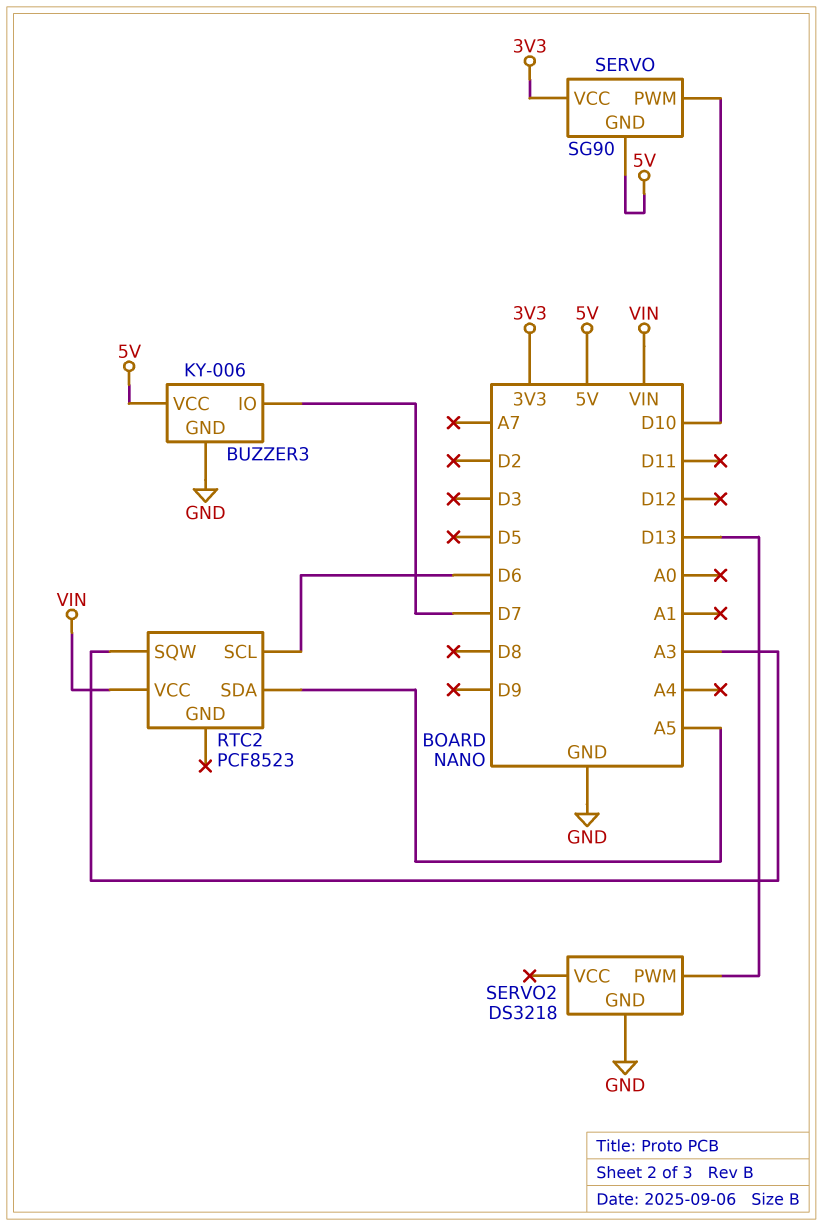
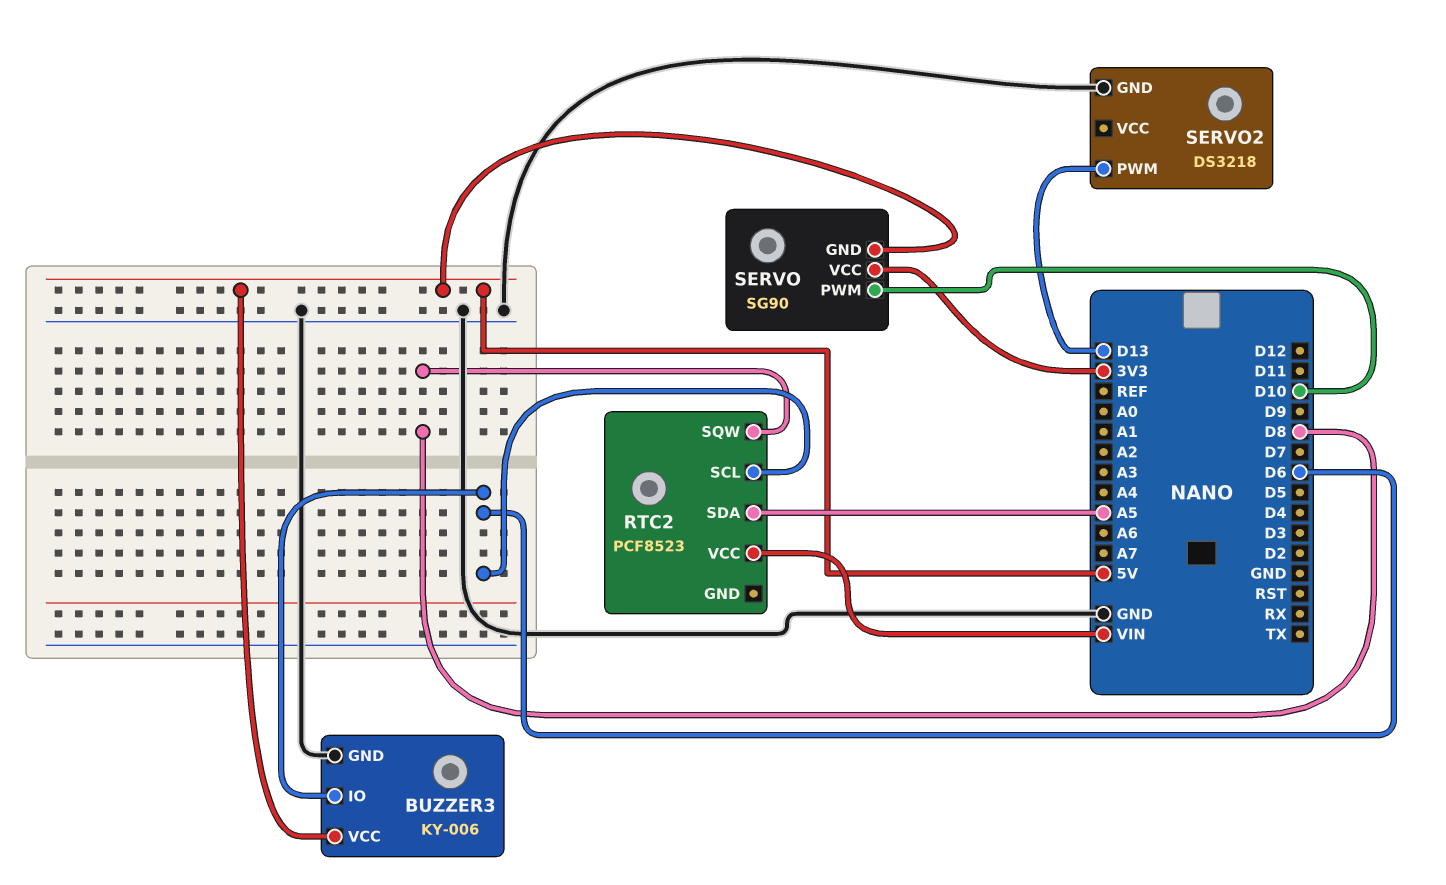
BUZZER3 pin IO: D7 -> D6
RTC2 pin SQW: A3 -> D8

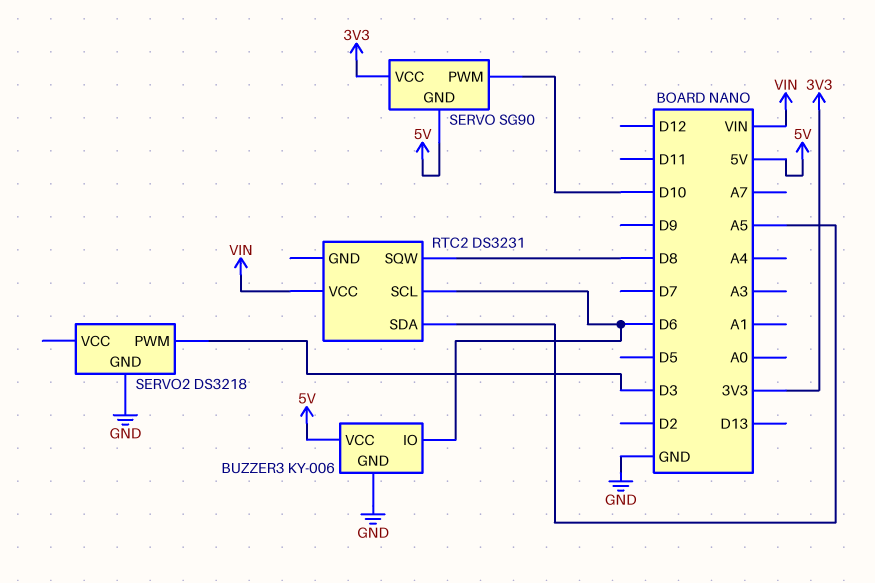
RTC2: PCF8523 -> DS3231
SERVO2 pin PWM: D13 -> D3

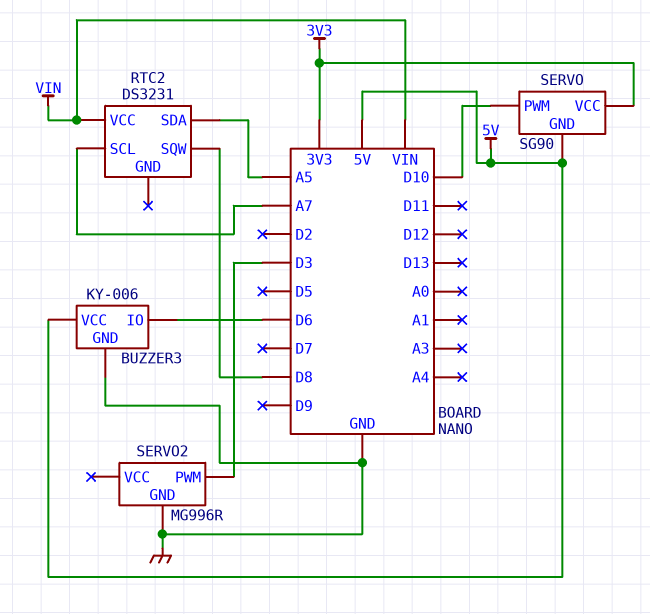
RTC2 pin SCL: D6 -> A7
SERVO2: DS3218 -> MG996R

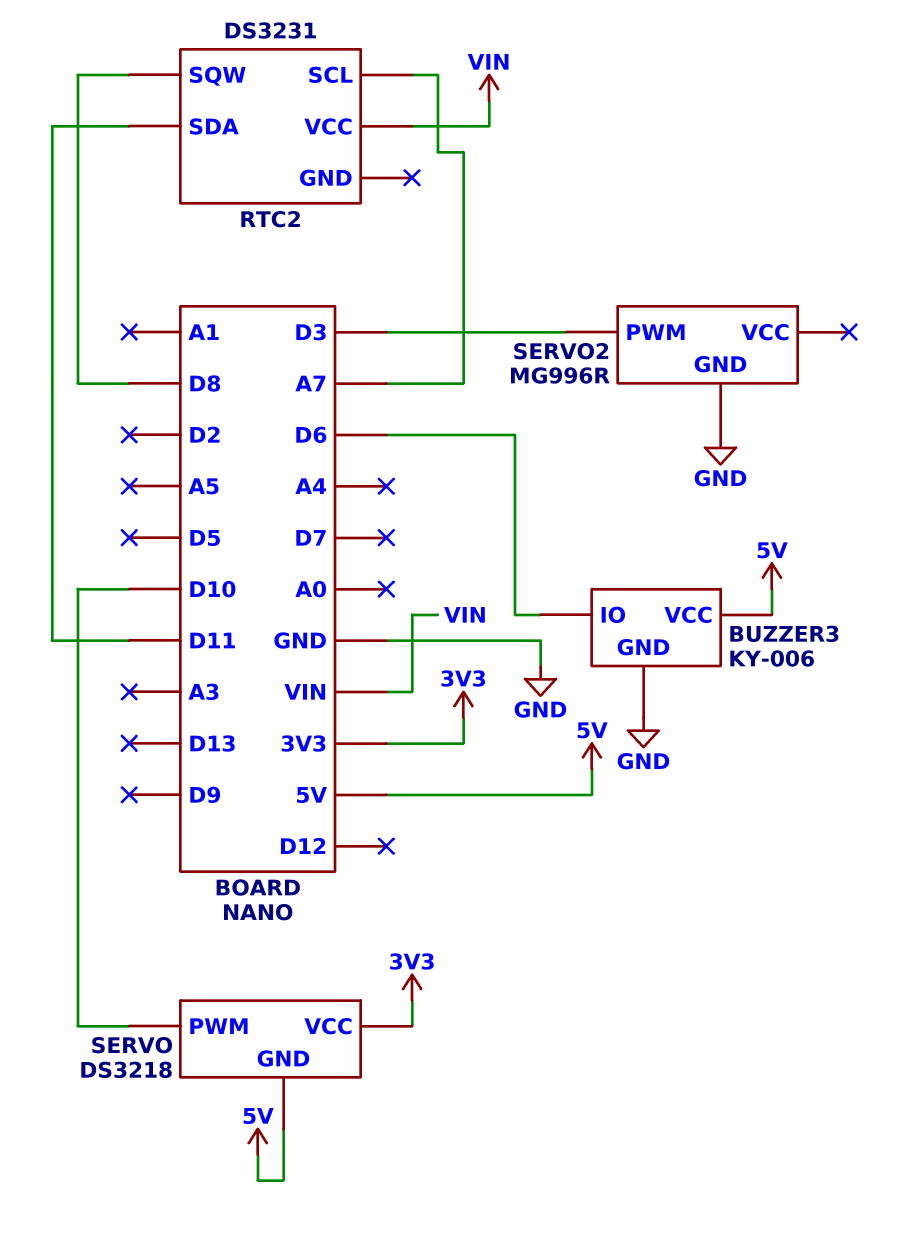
RTC2 pin SDA: A5 -> D11
SERVO: SG90 -> DS3218

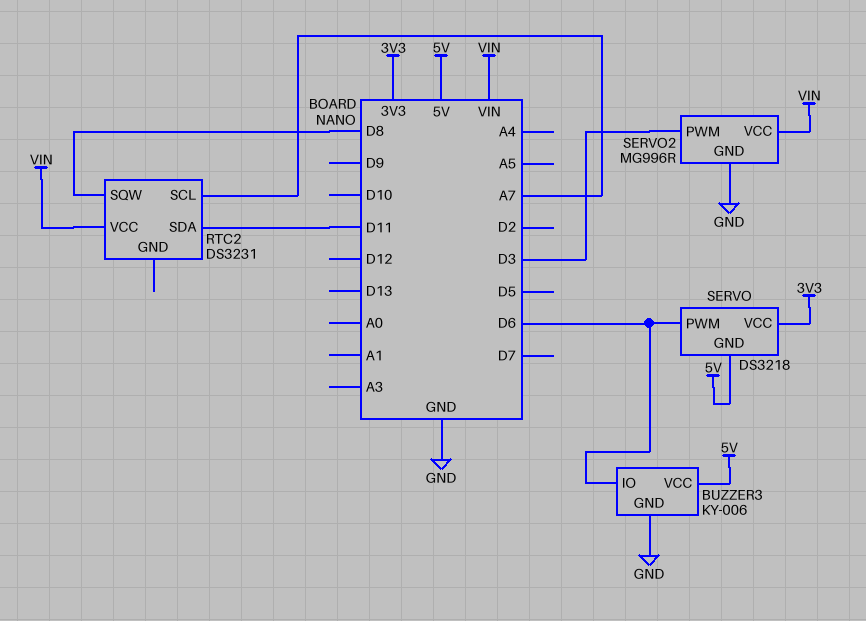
SERVO pin PWM: D10 -> D6
SERVO2 pin VCC: none -> VIN

